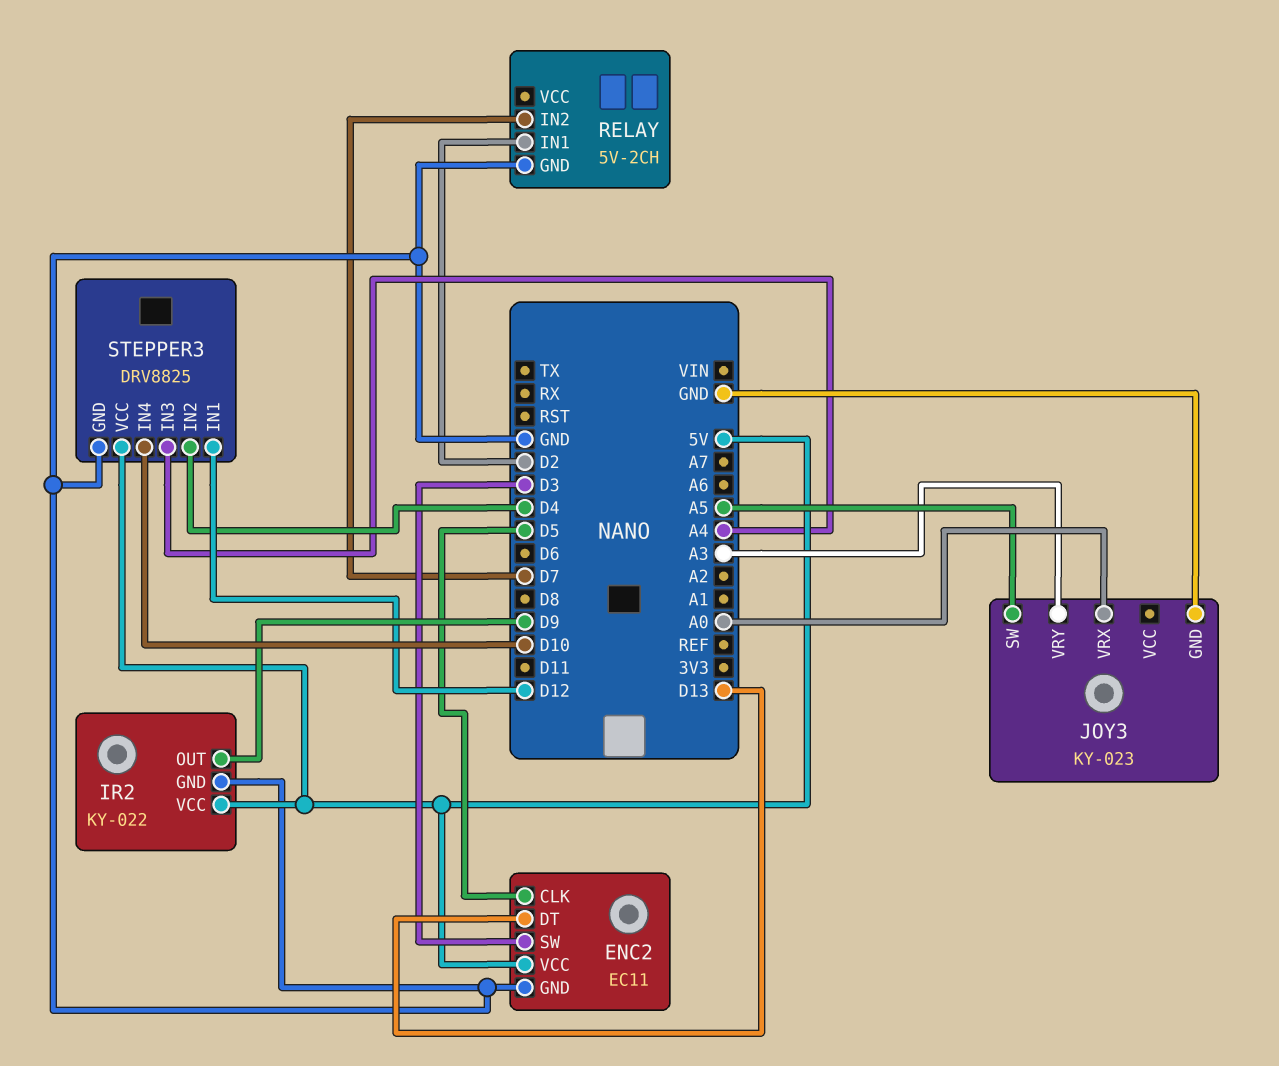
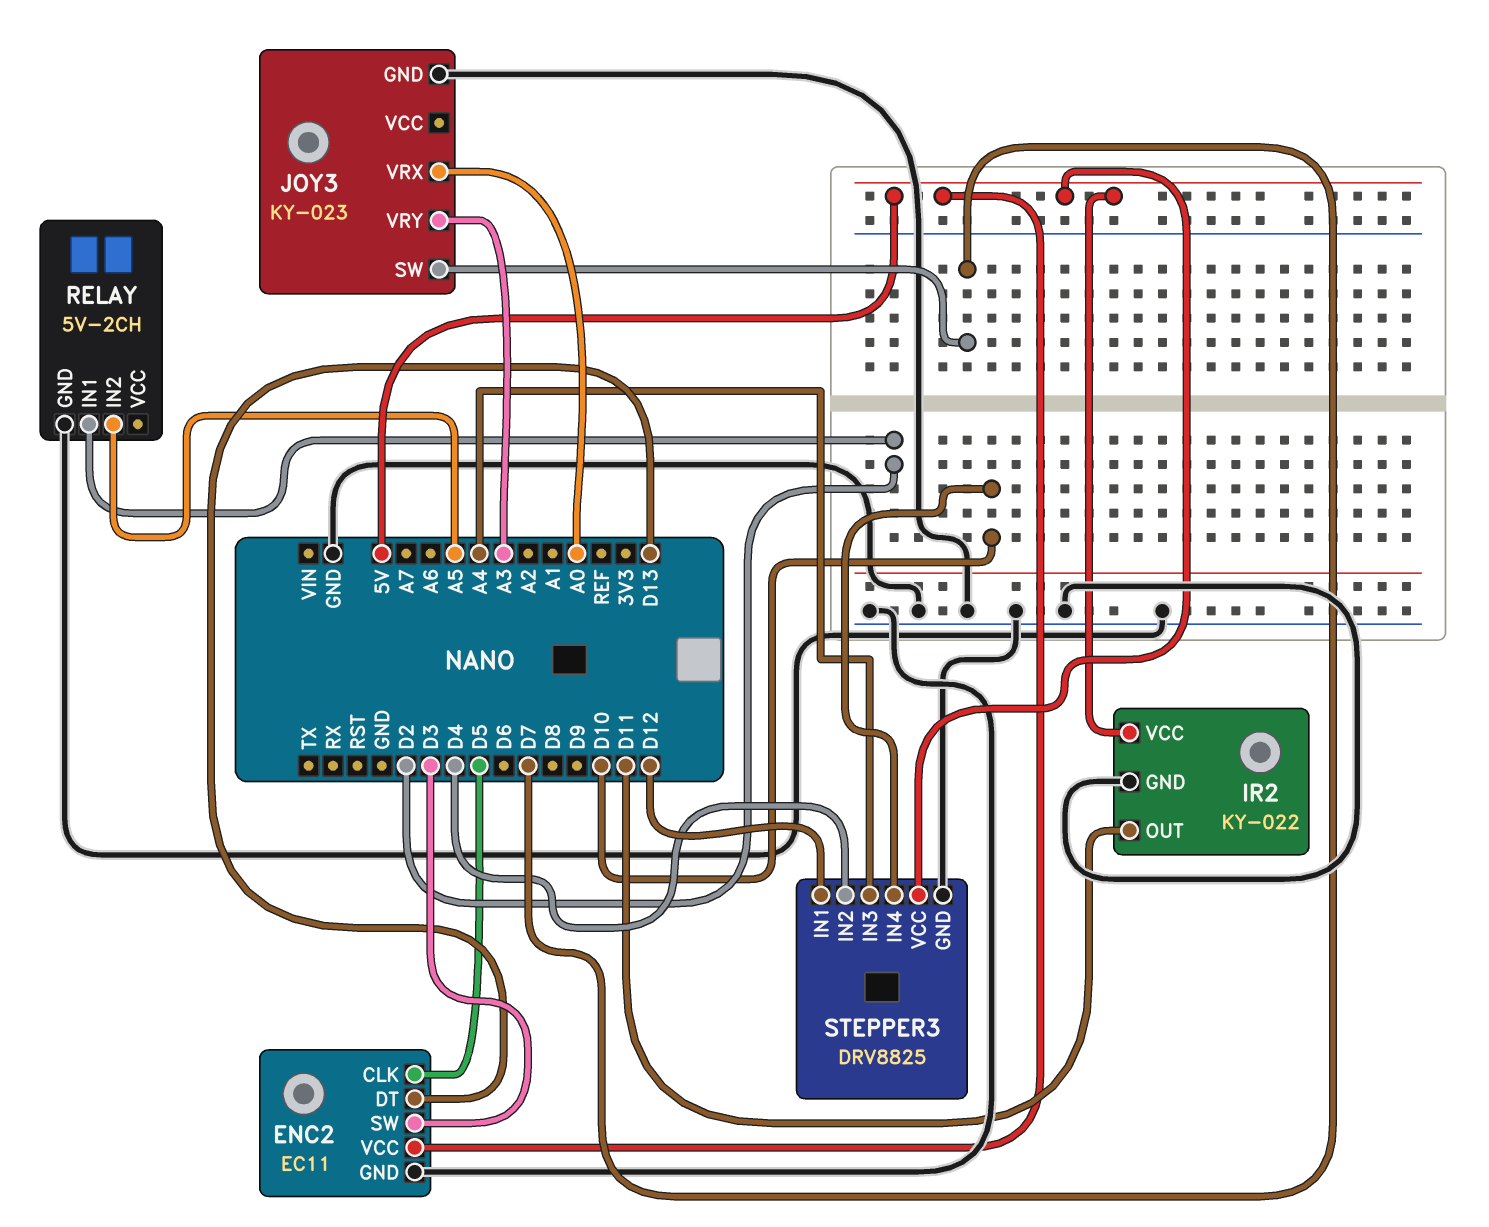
IR2 pin OUT: D9 -> D11
JOY3 pin SW: A5 -> D7
RELAY pin IN2: D7 -> A5

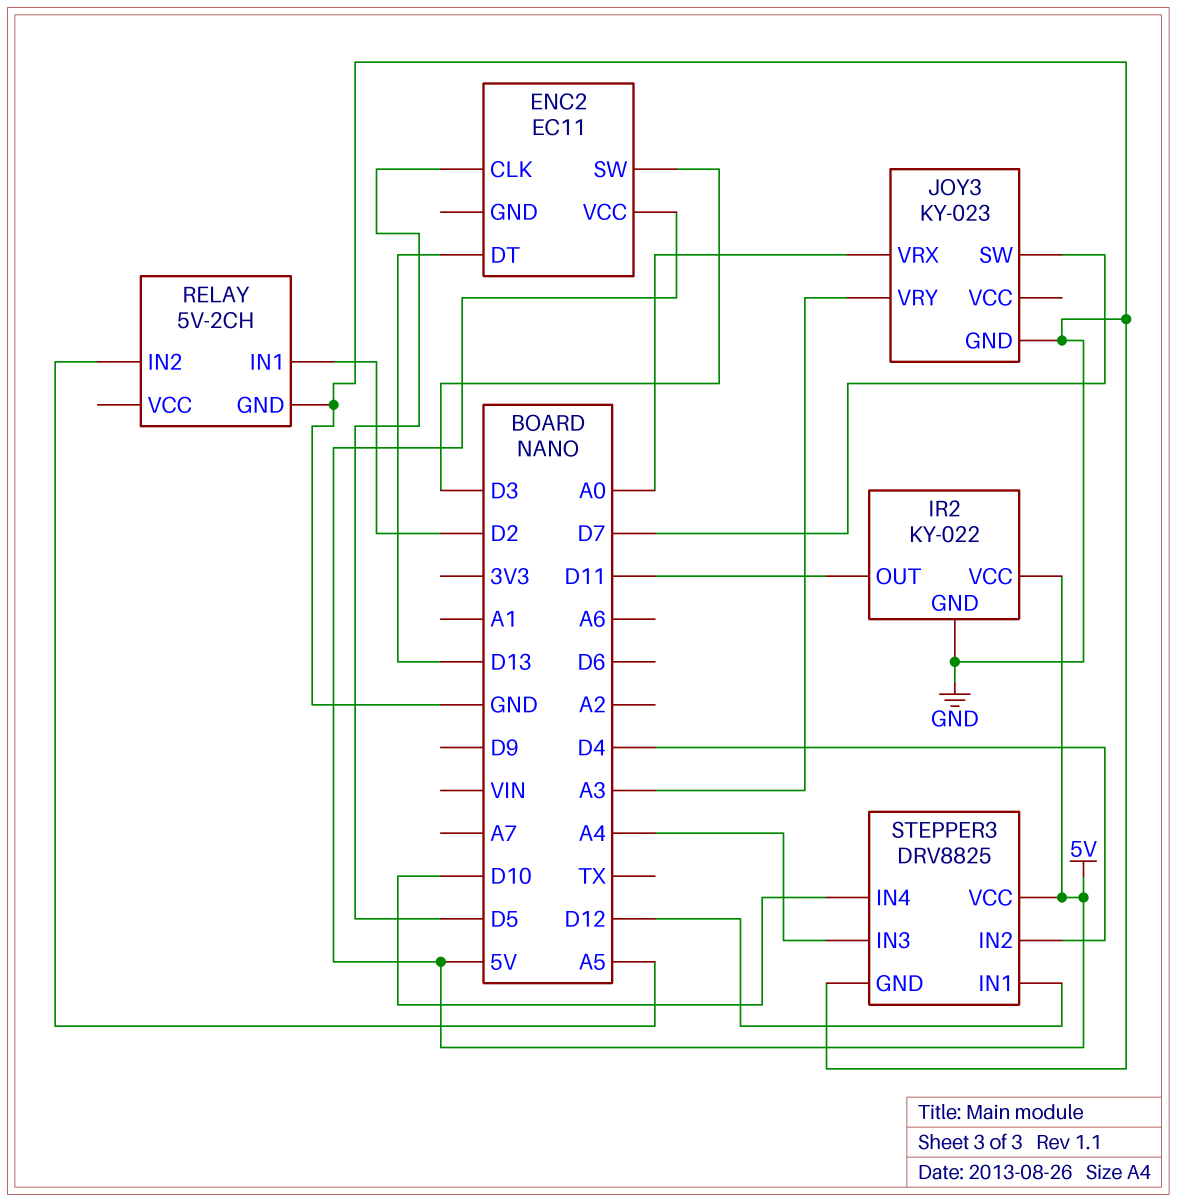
ENC2 pin GND: GND -> none

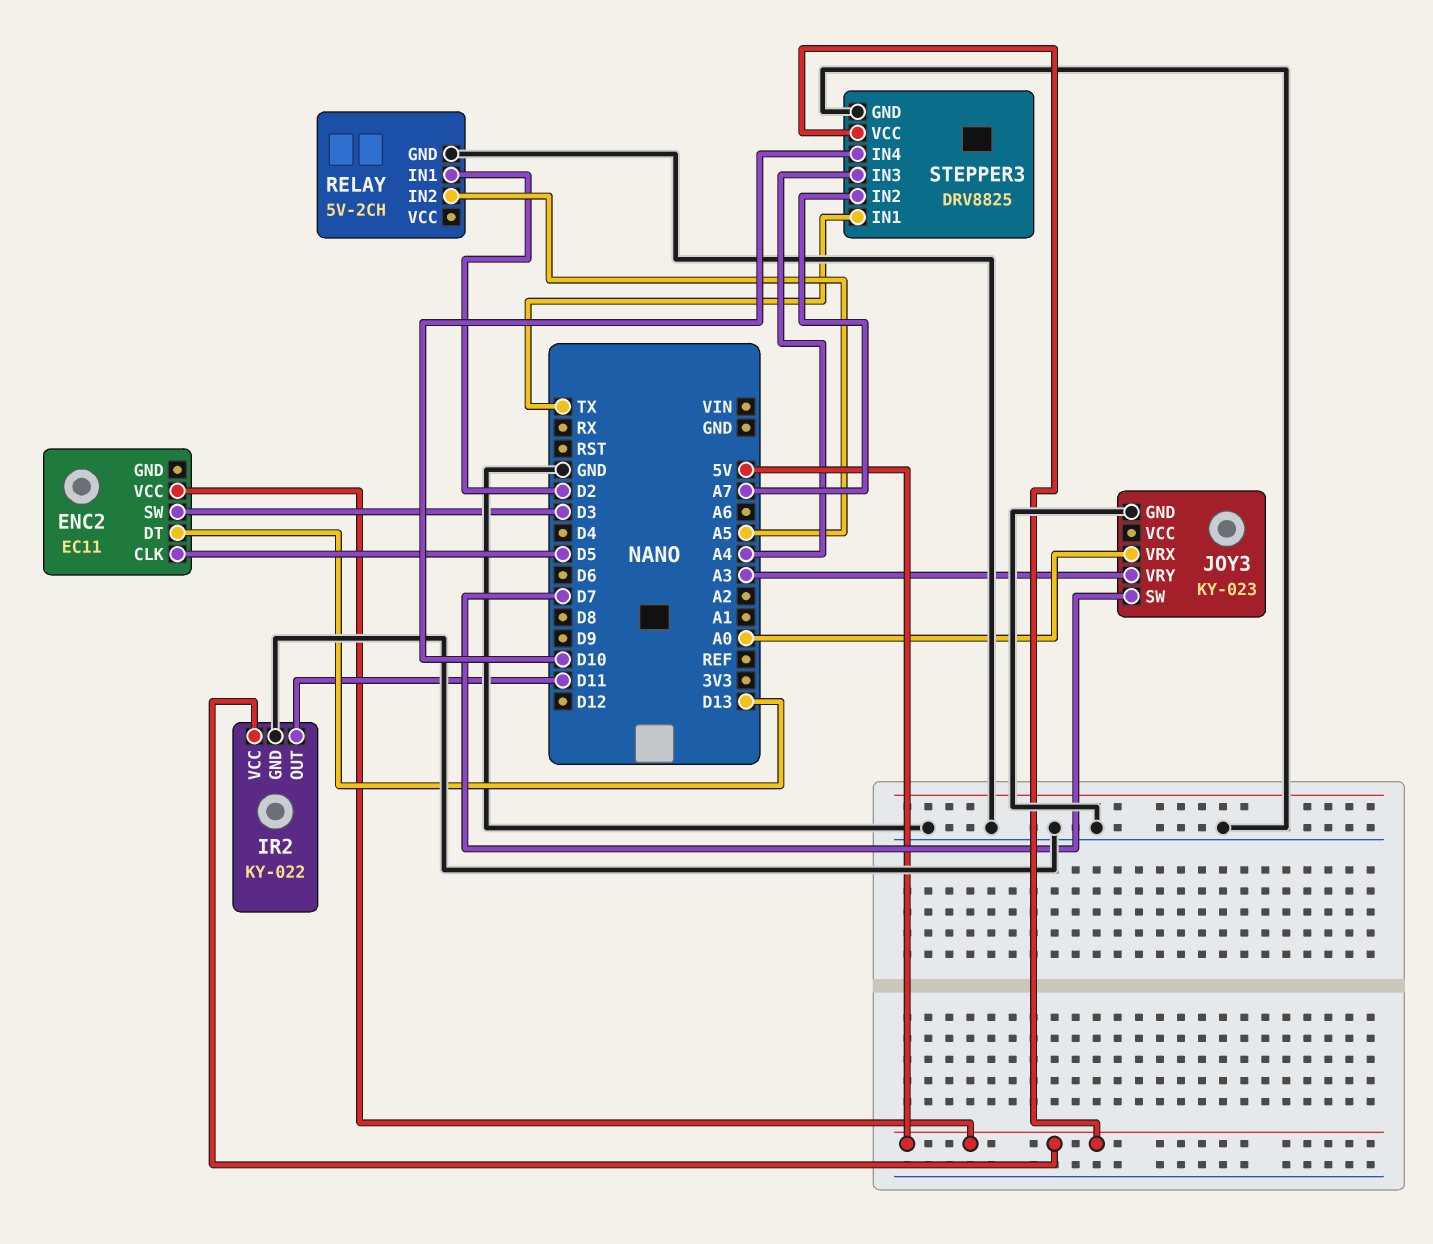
STEPPER3 pin IN1: D12 -> TX
STEPPER3 pin IN2: D4 -> A7

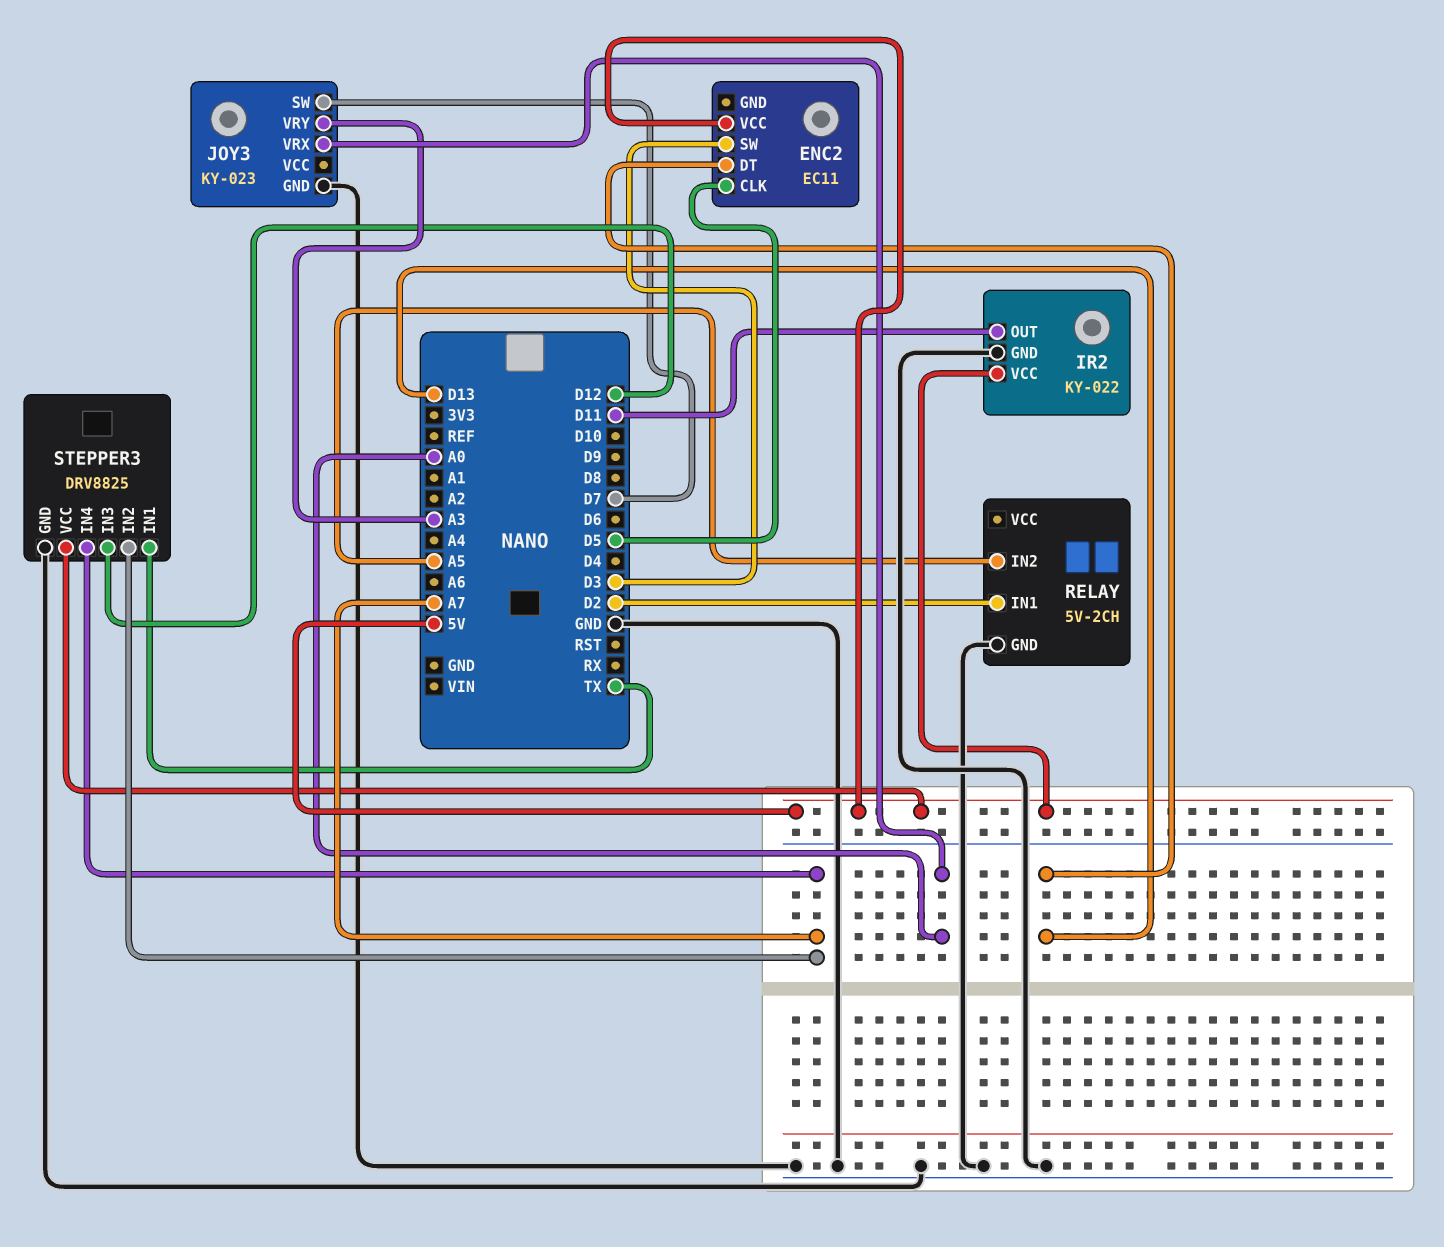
STEPPER3 pin IN3: A4 -> D12
STEPPER3 pin IN4: D10 -> A7

